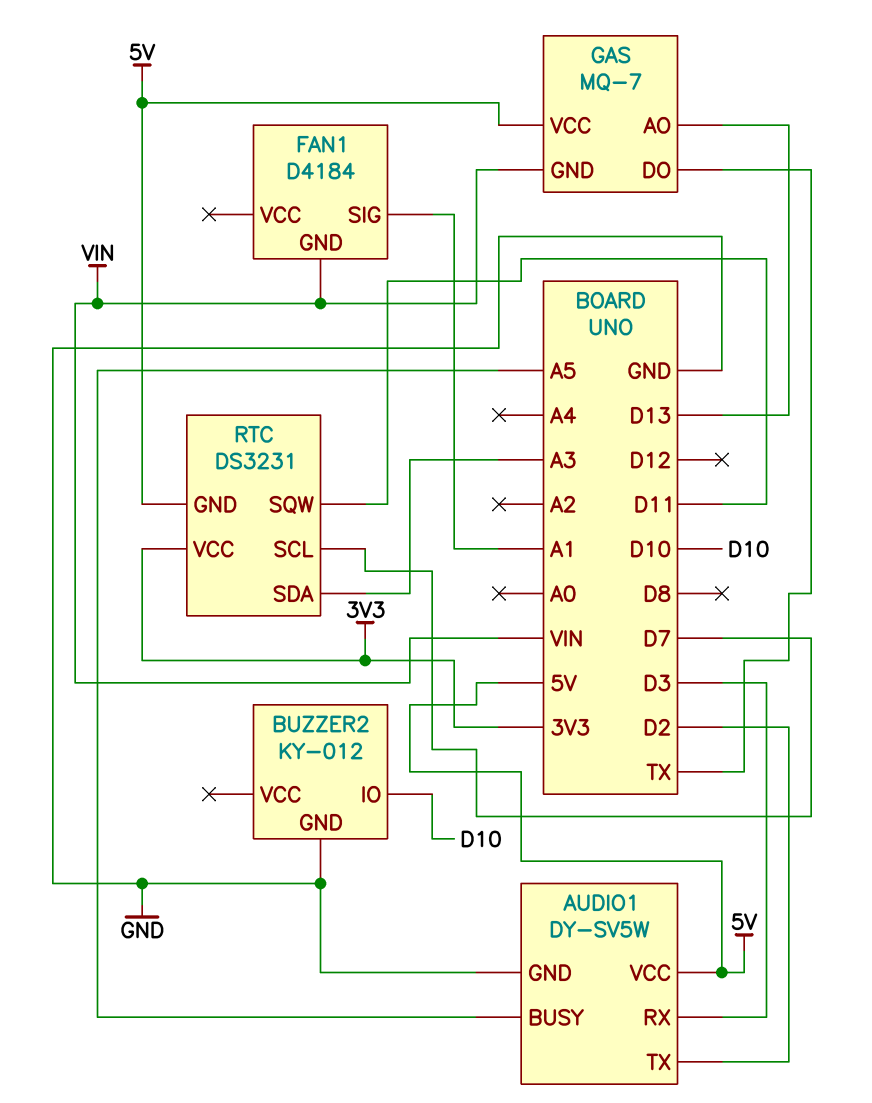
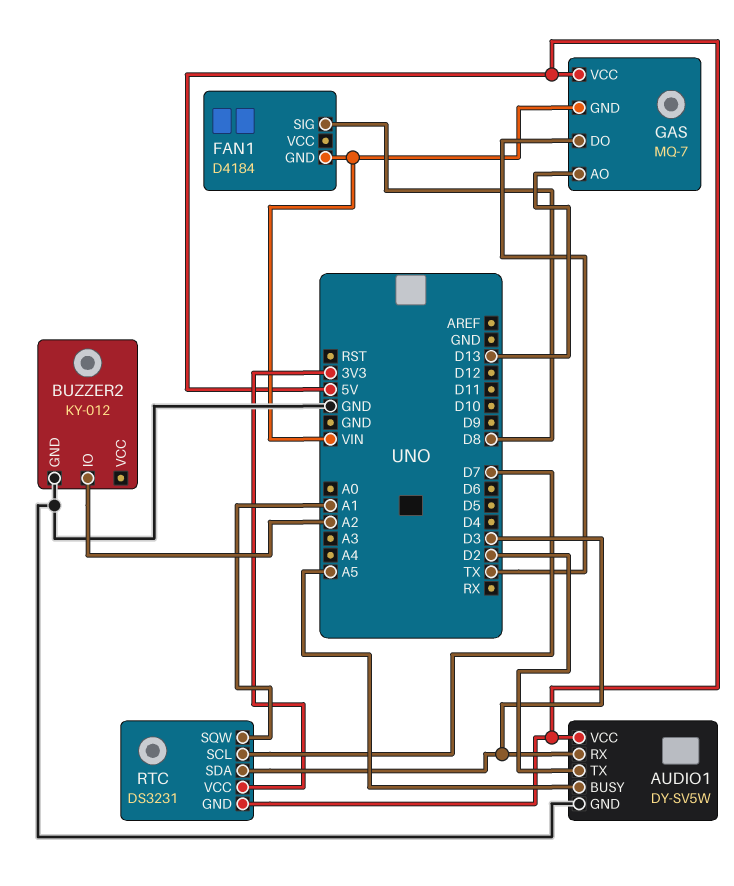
BUZZER2 pin IO: D10 -> A2
FAN1 pin SIG: A1 -> D8
RTC pin SDA: A3 -> D3
RTC pin SQW: D11 -> A1

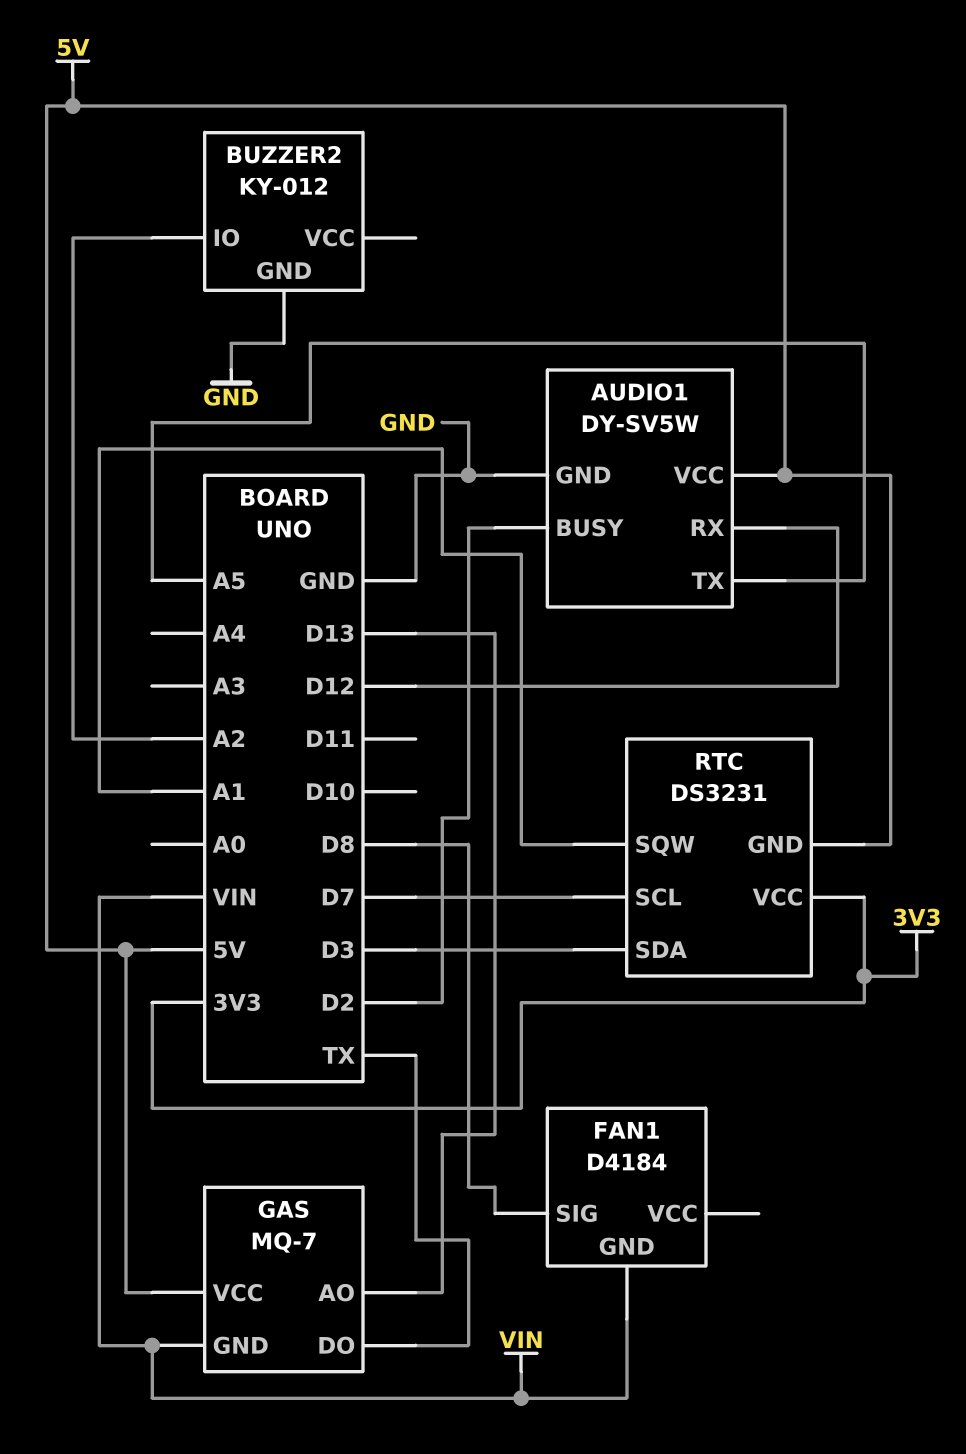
AUDIO1 pin BUSY: A5 -> D2
AUDIO1 pin RX: D3 -> D12
AUDIO1 pin TX: D2 -> A5

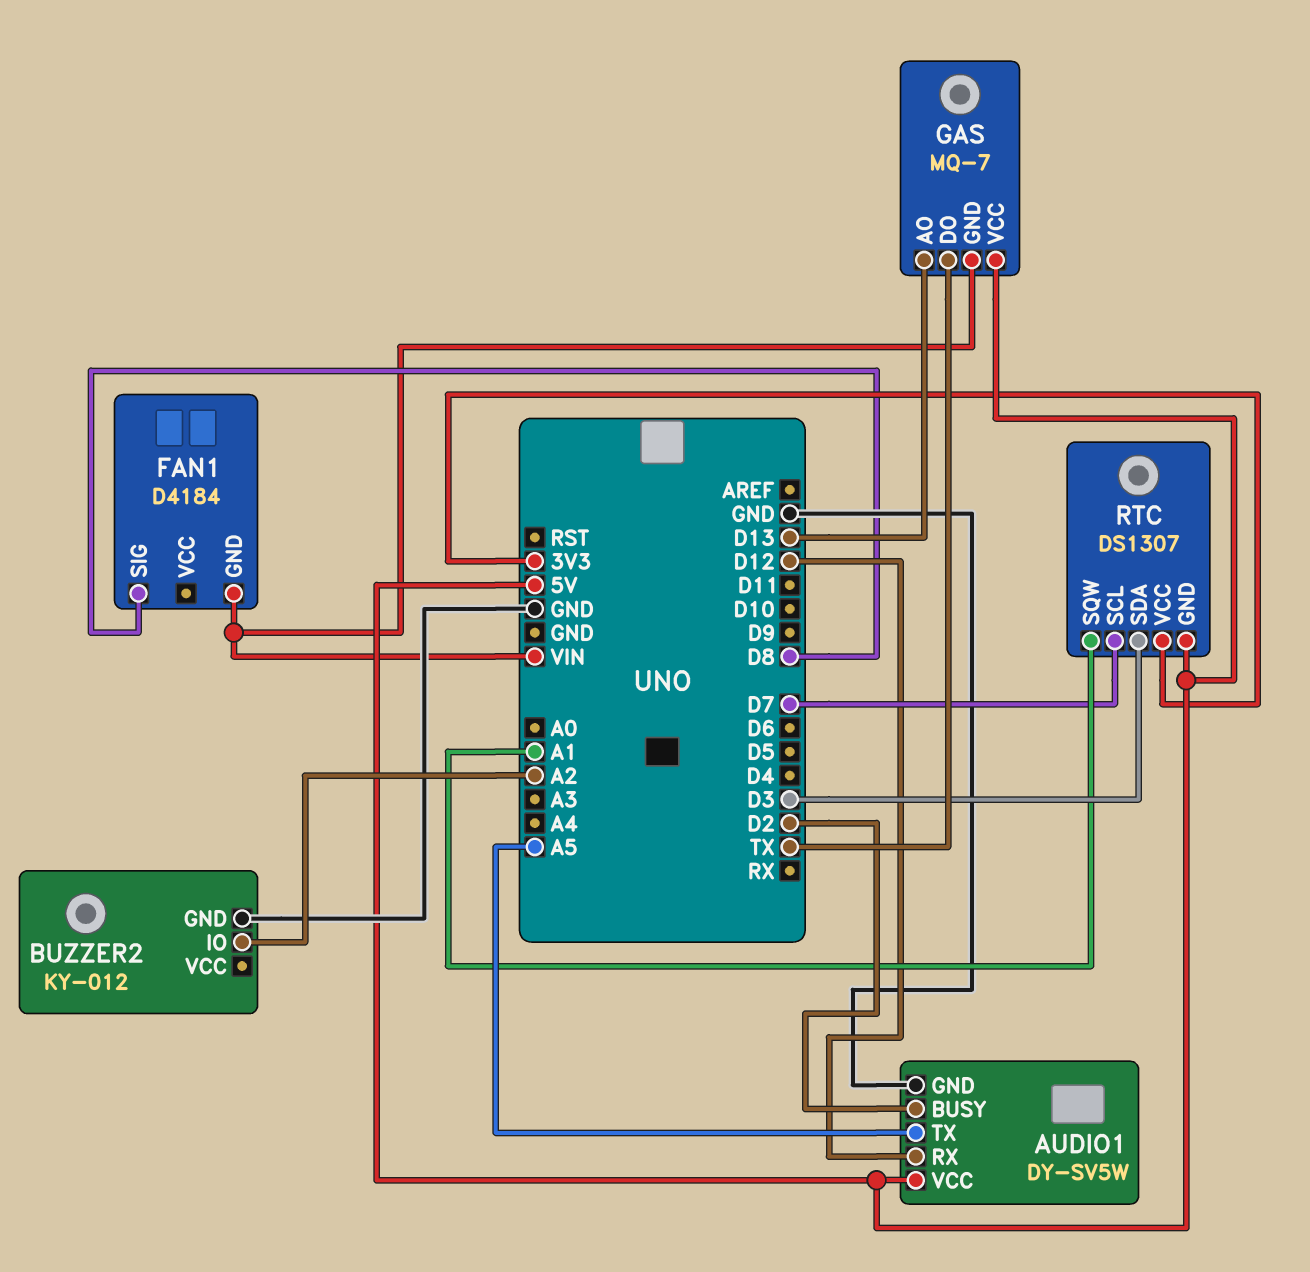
RTC: DS3231 -> DS1307

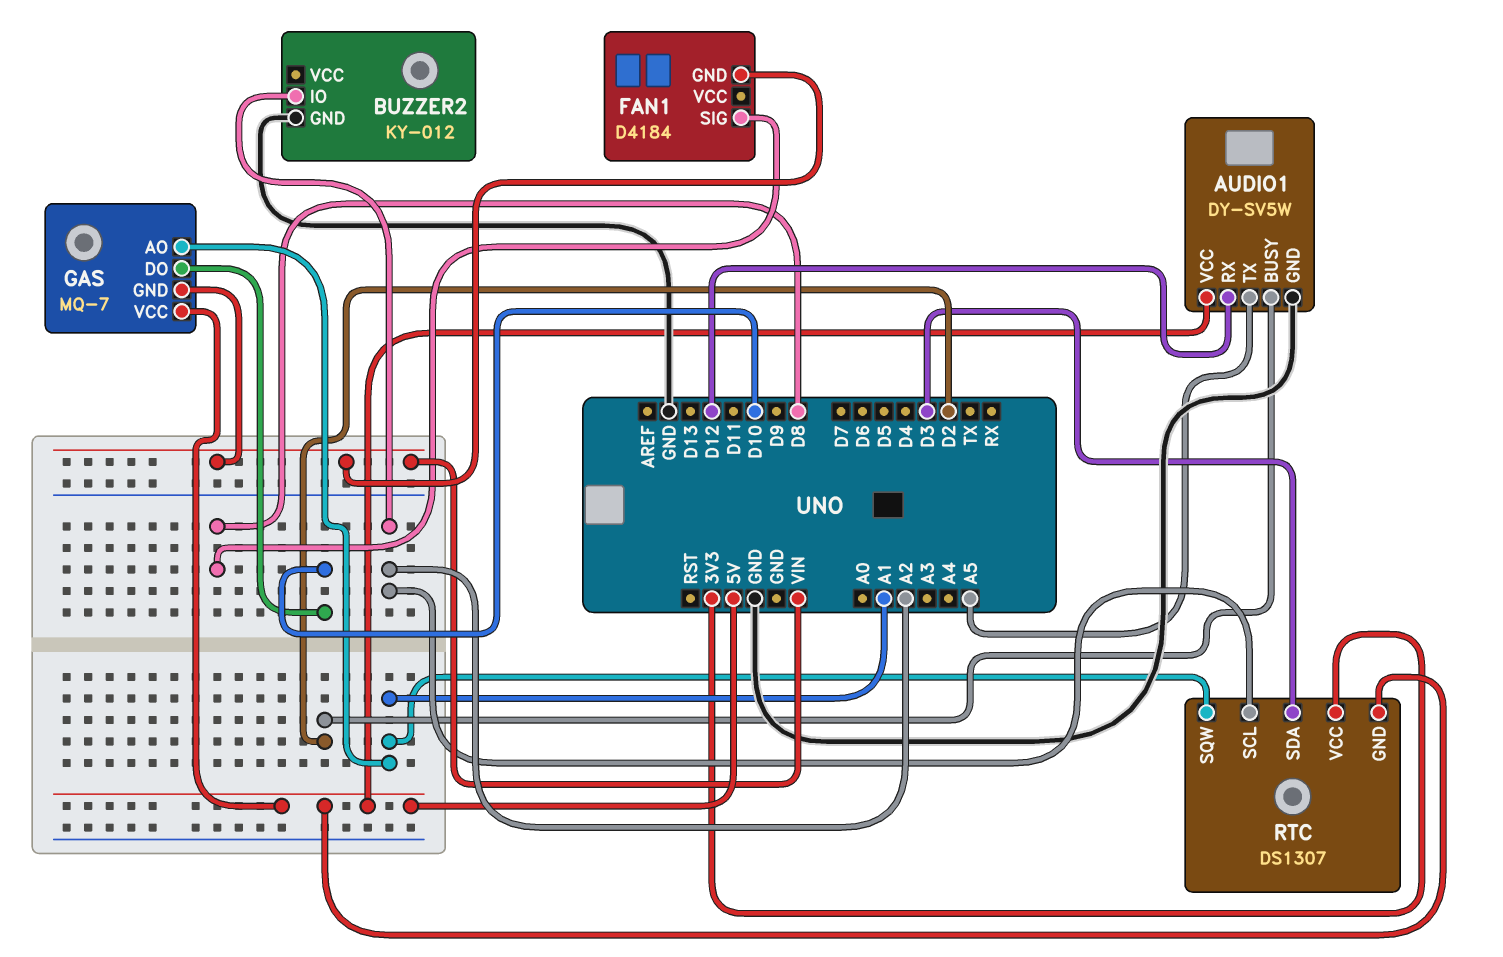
GAS pin AO: D13 -> A1
GAS pin DO: TX -> D10
RTC pin SCL: D7 -> A2

